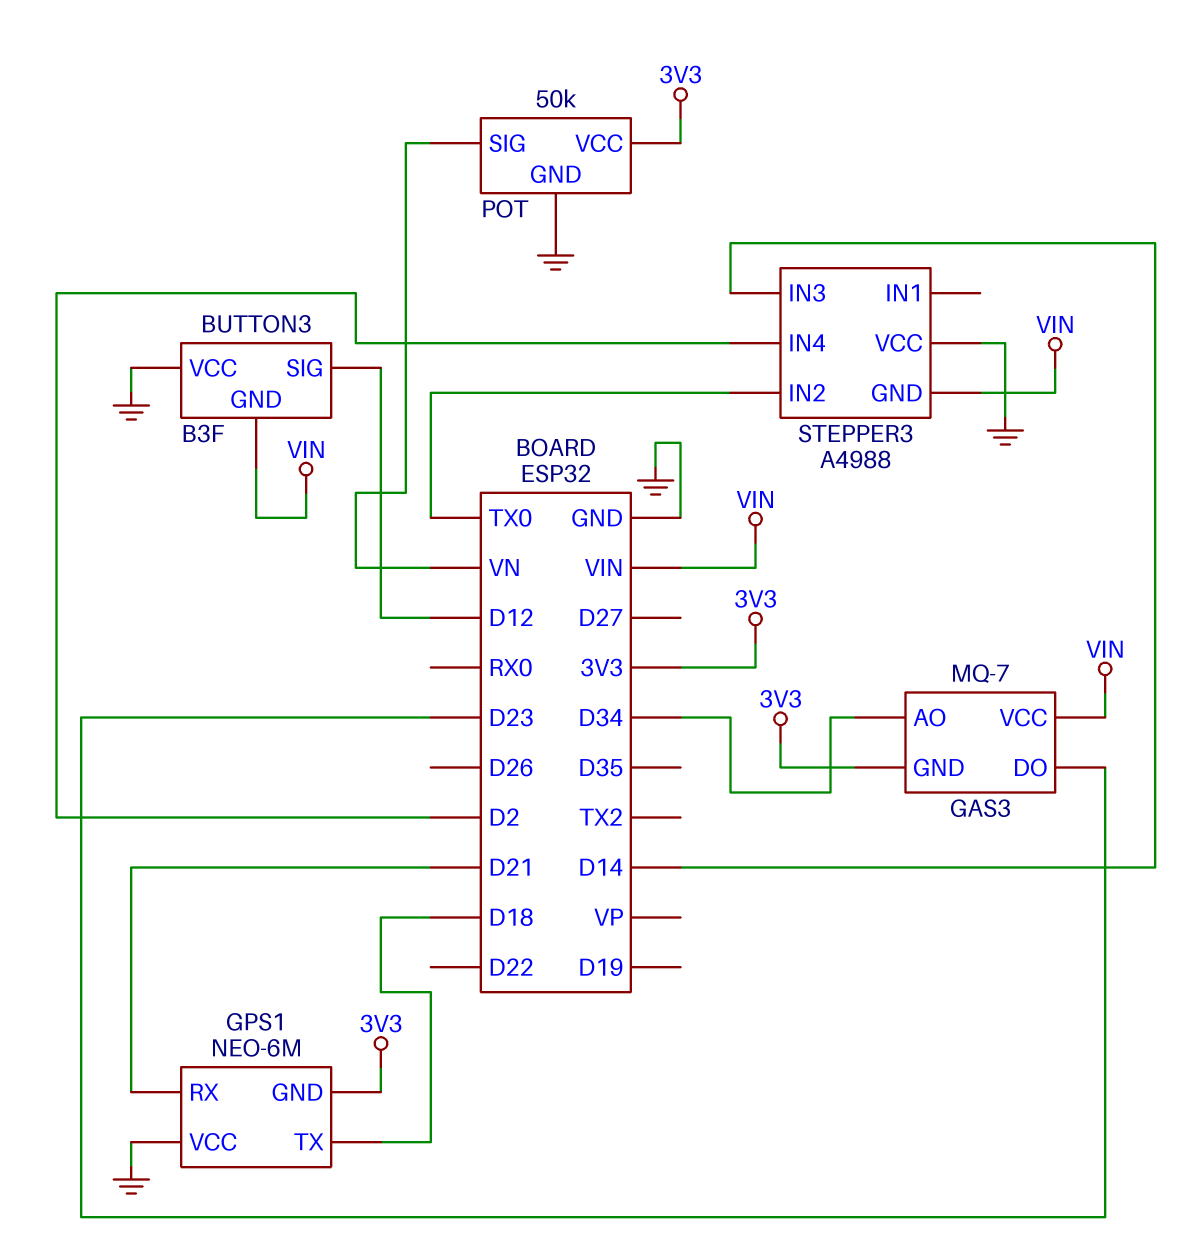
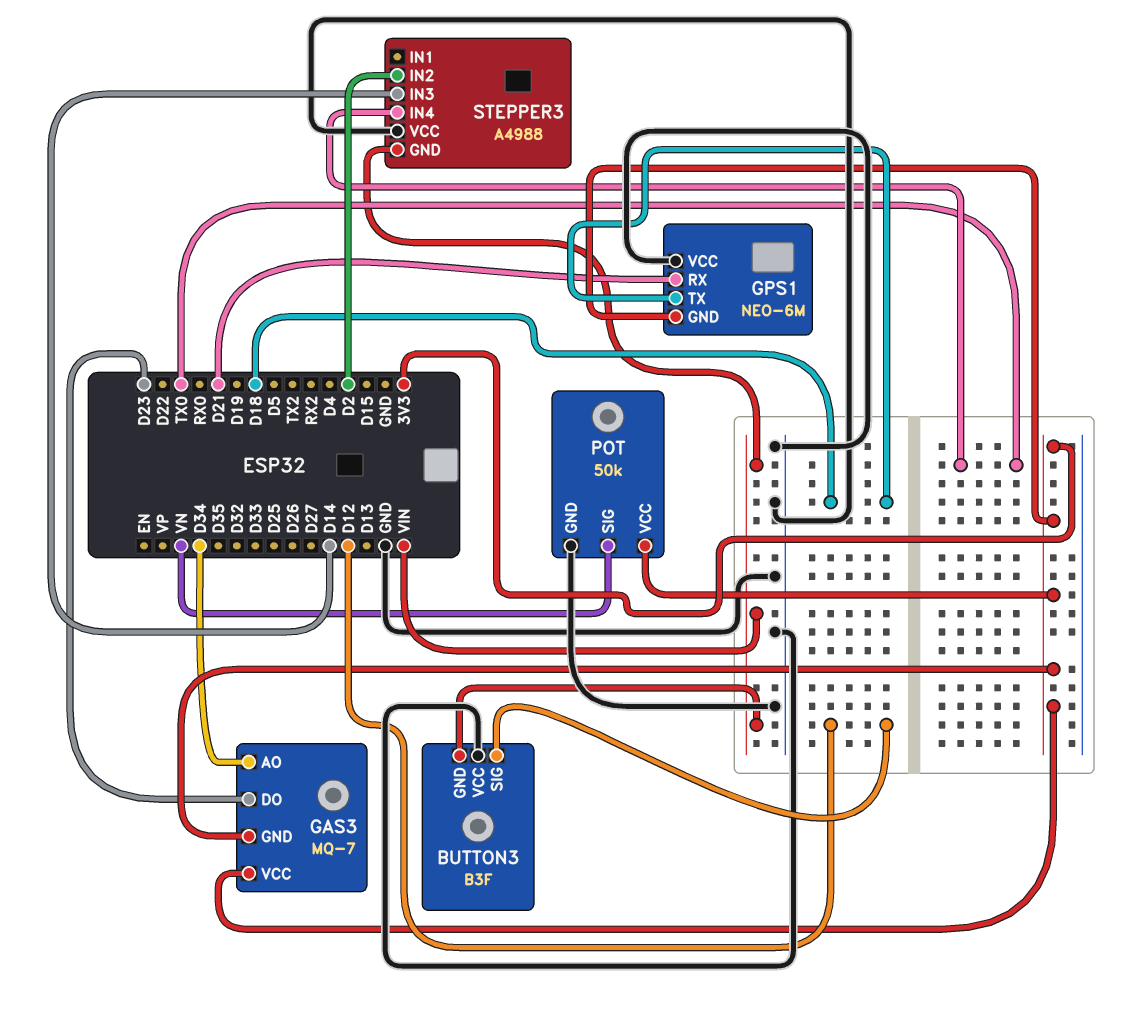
GAS3 pin VCC: VIN -> 3V3
STEPPER3 pin IN2: TX0 -> D2
STEPPER3 pin IN4: D2 -> TX0

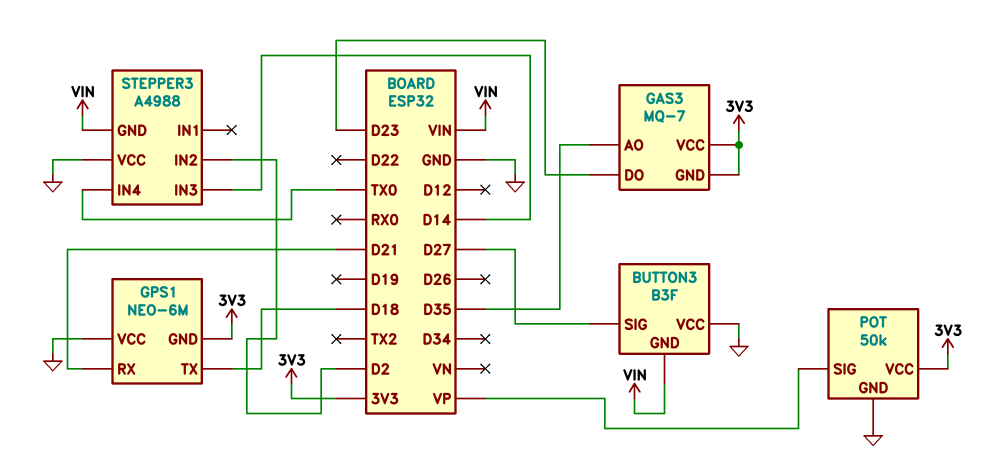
BUTTON3 pin SIG: D12 -> D27
GAS3 pin AO: D34 -> D35
POT pin SIG: VN -> VP

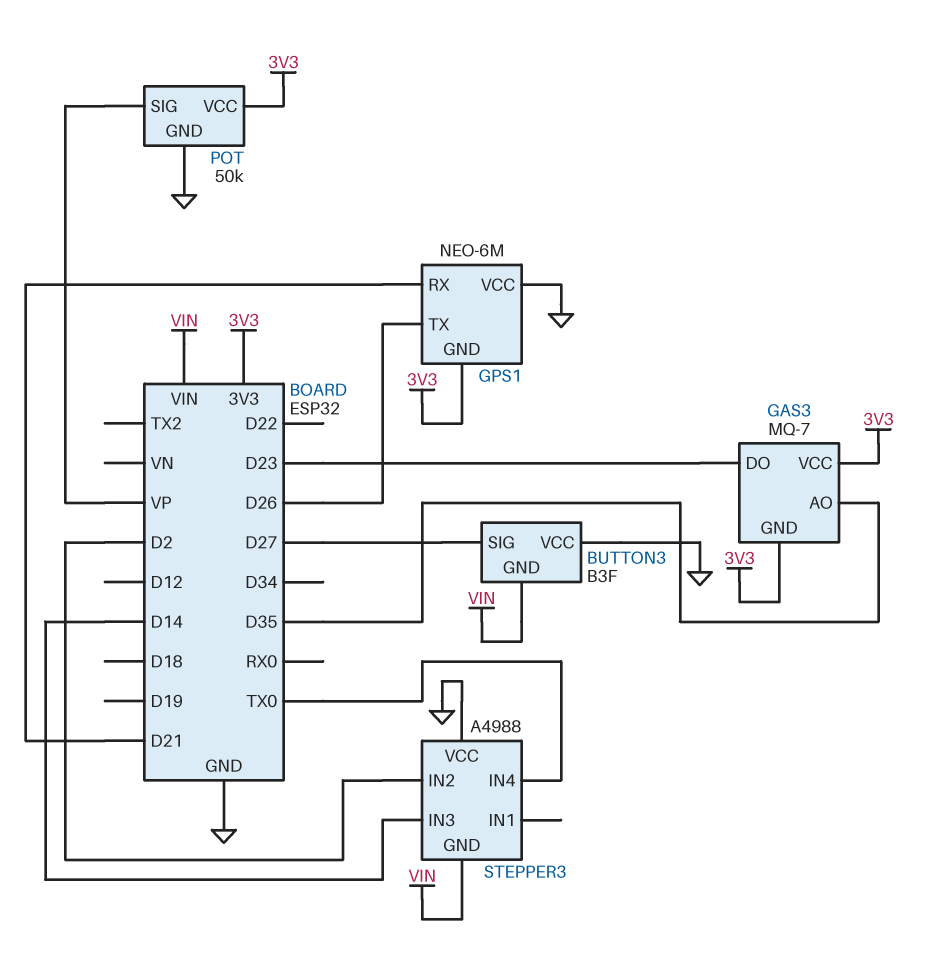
GPS1 pin TX: D18 -> D26

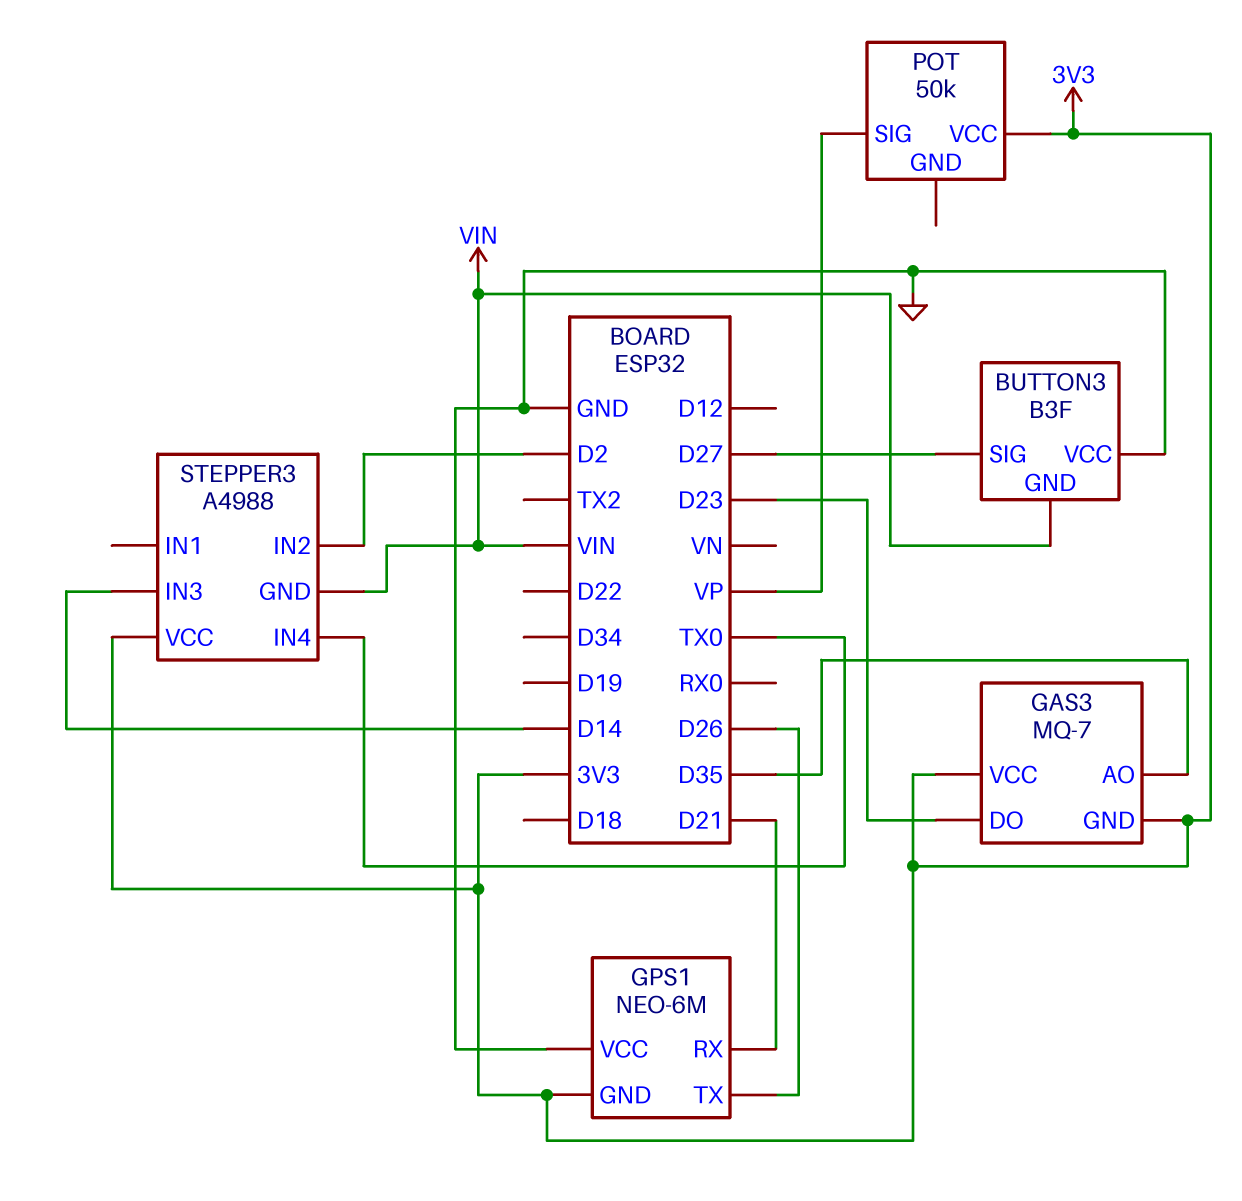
POT pin GND: GND -> none
STEPPER3 pin VCC: GND -> 3V3

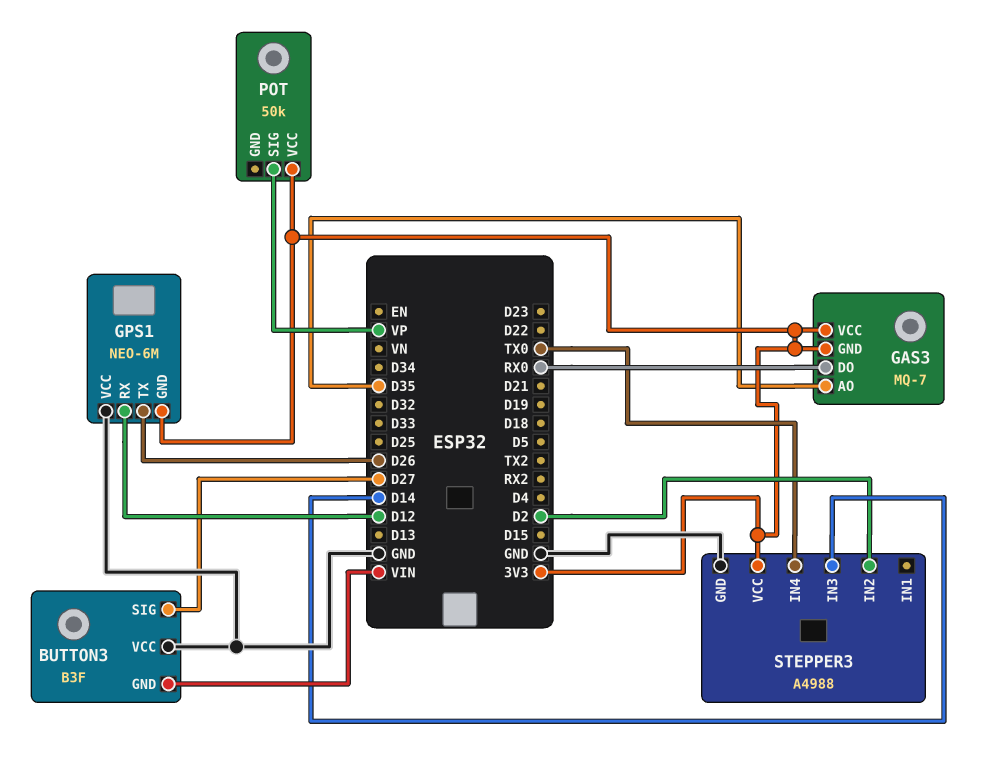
GAS3 pin DO: D23 -> RX0
GPS1 pin RX: D21 -> D12
STEPPER3 pin GND: VIN -> GND

